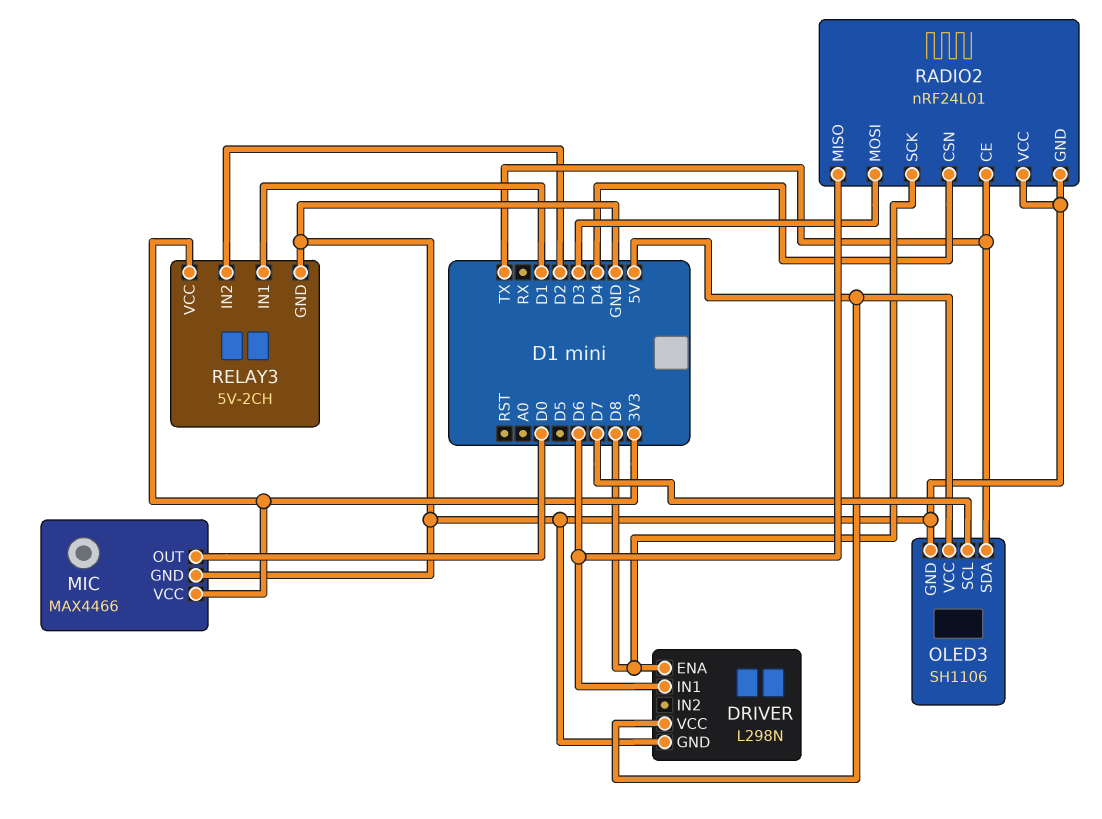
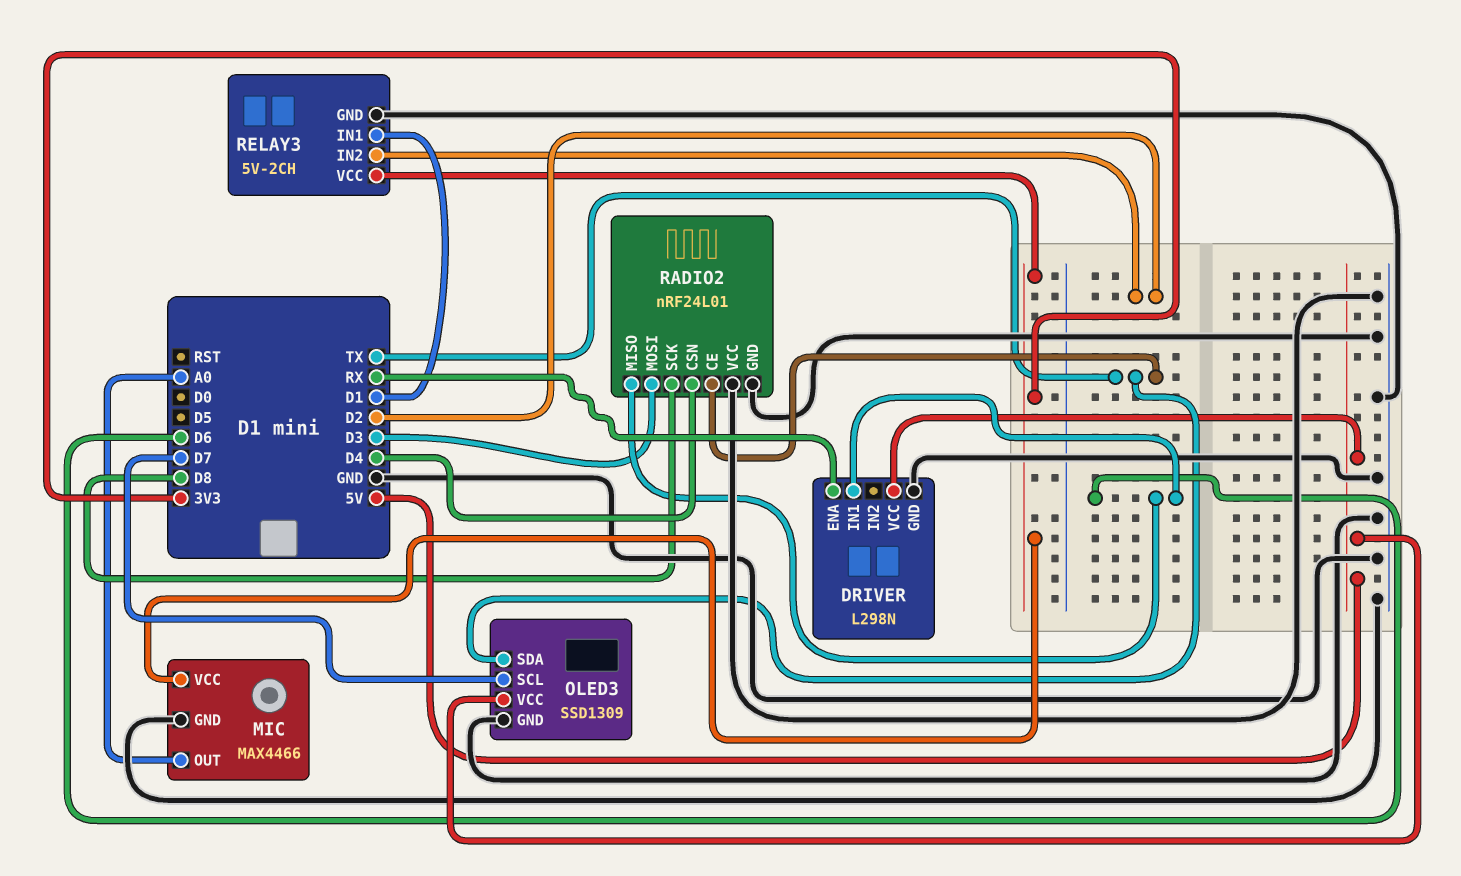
DRIVER pin ENA: D8 -> RX
MIC pin OUT: D0 -> A0
OLED3: SH1106 -> SSD1309

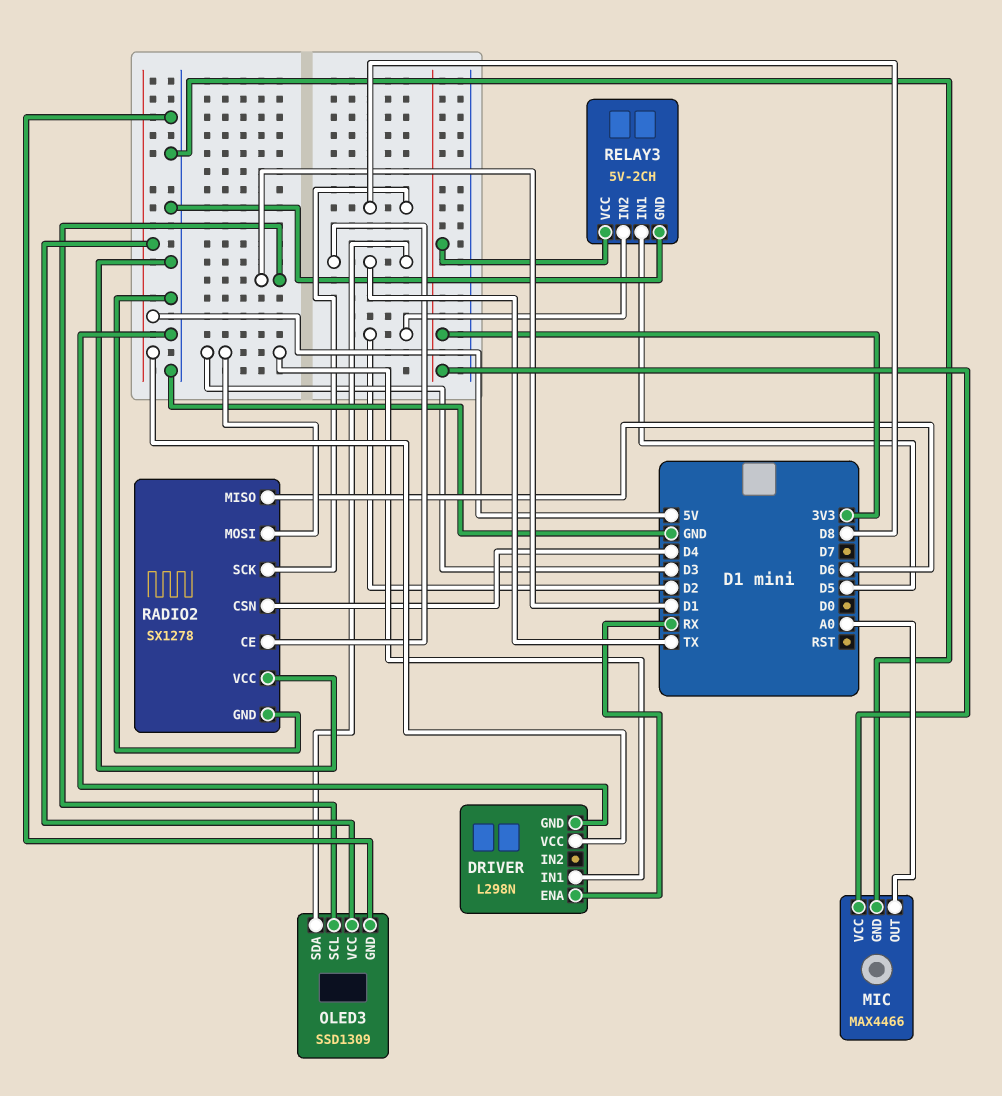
DRIVER pin IN1: D6 -> D3
OLED3 pin SCL: D7 -> D1
RADIO2: nRF24L01 -> SX1278
RELAY3 pin IN1: D1 -> D5

